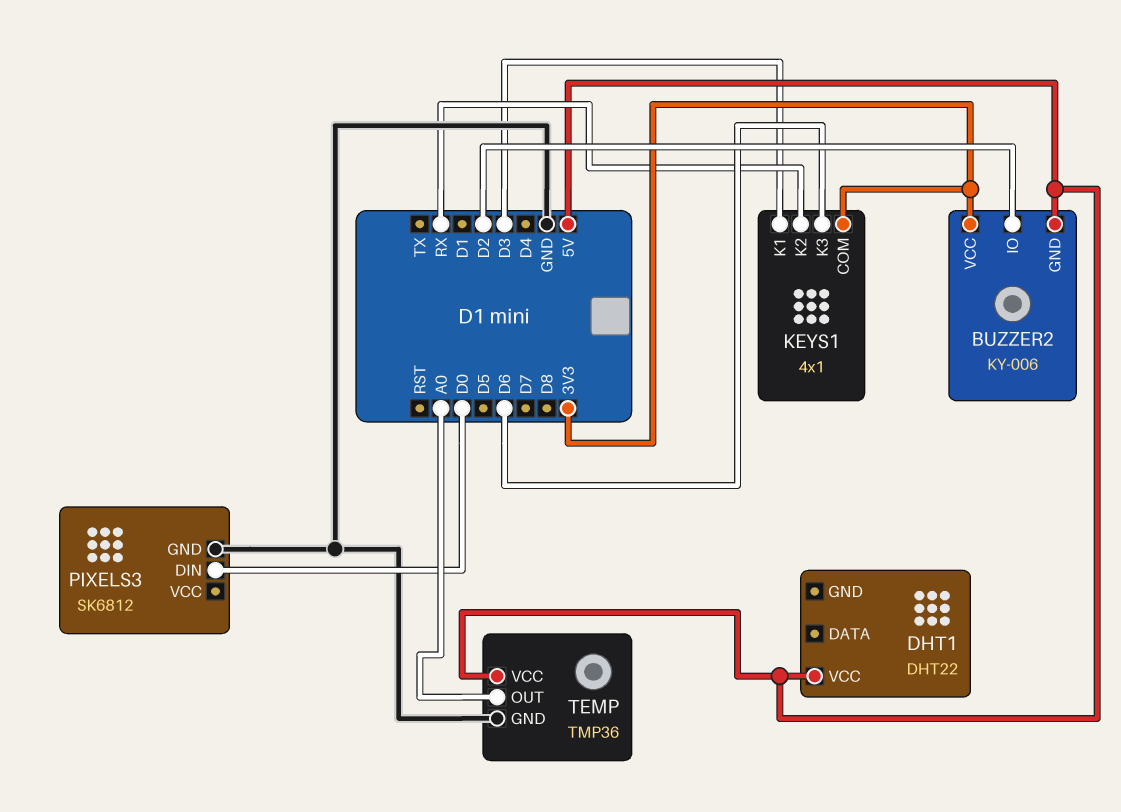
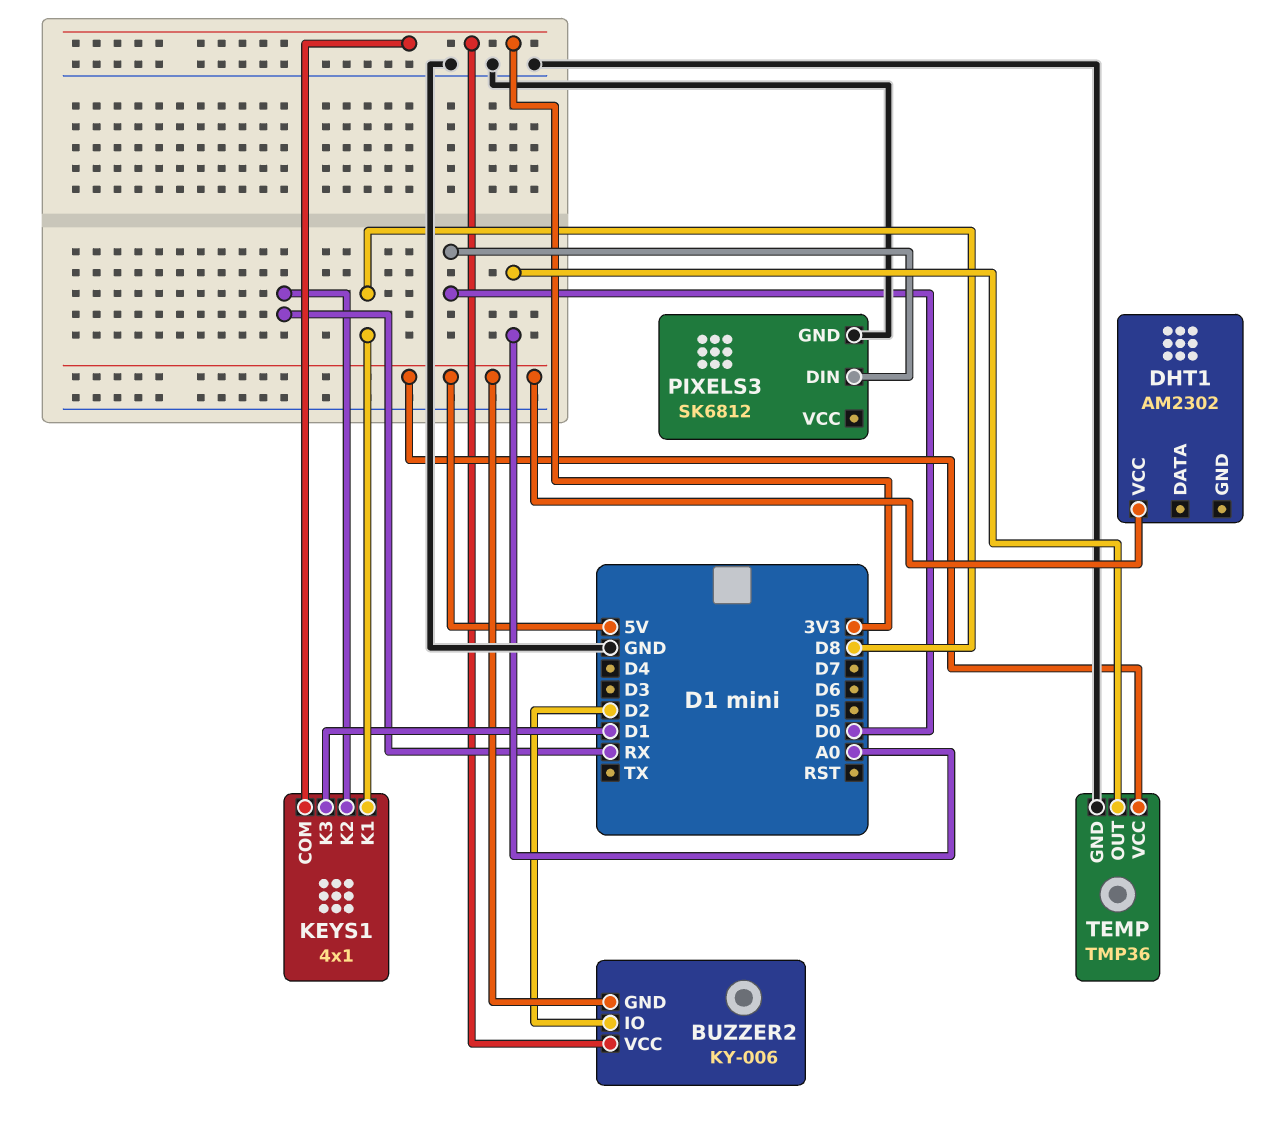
DHT1: DHT22 -> AM2302
KEYS1 pin K1: D3 -> D8
KEYS1 pin K3: D6 -> D1

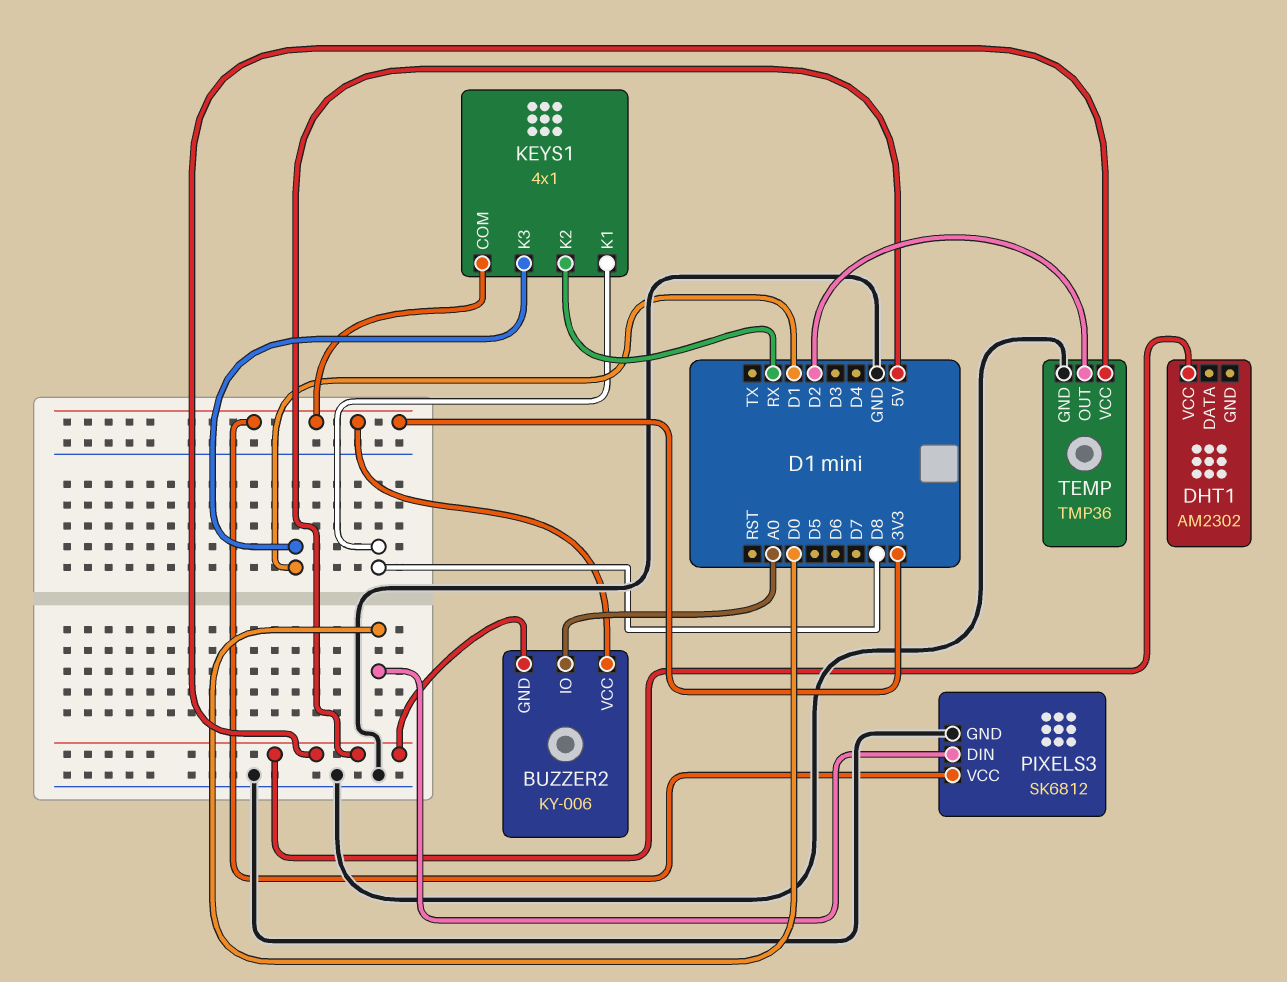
BUZZER2 pin IO: D2 -> A0
PIXELS3 pin VCC: none -> 3V3
TEMP pin OUT: A0 -> D2

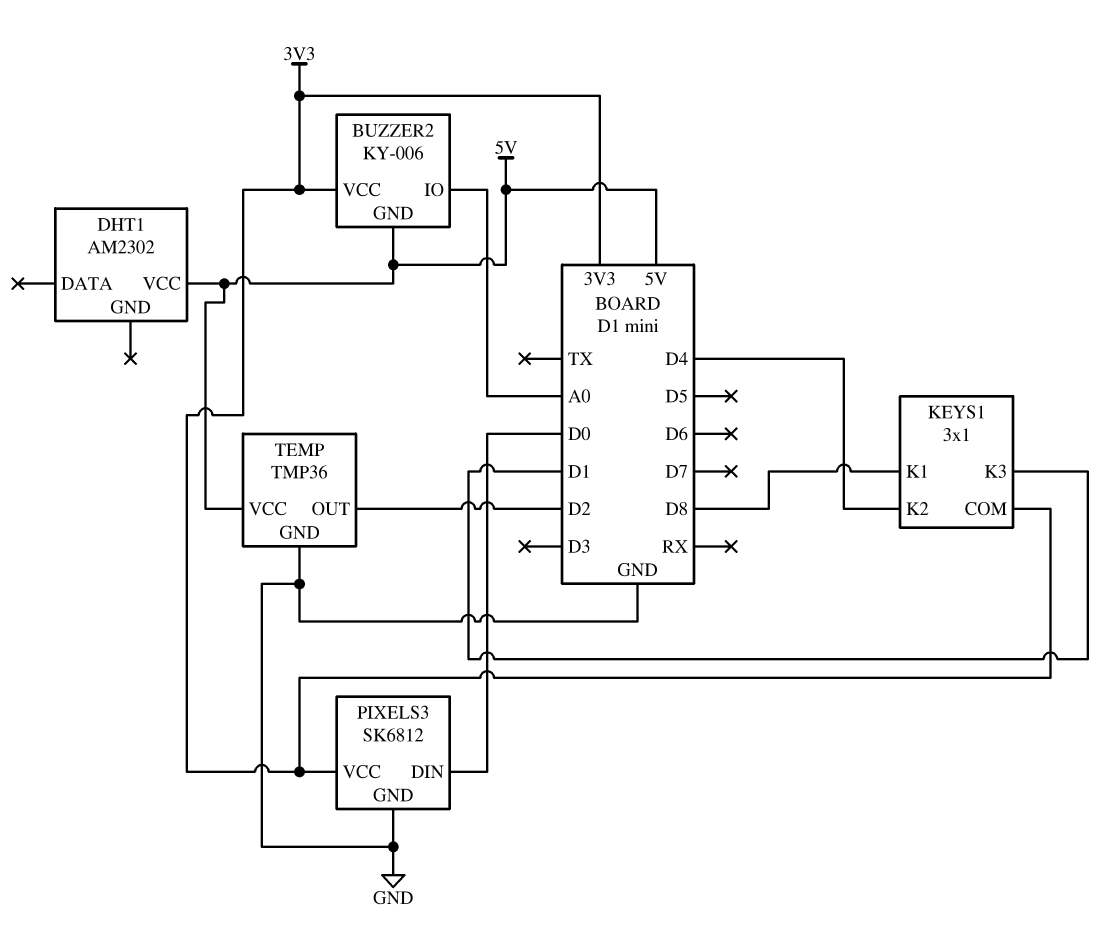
KEYS1: 4x1 -> 3x1
KEYS1 pin K2: RX -> D4

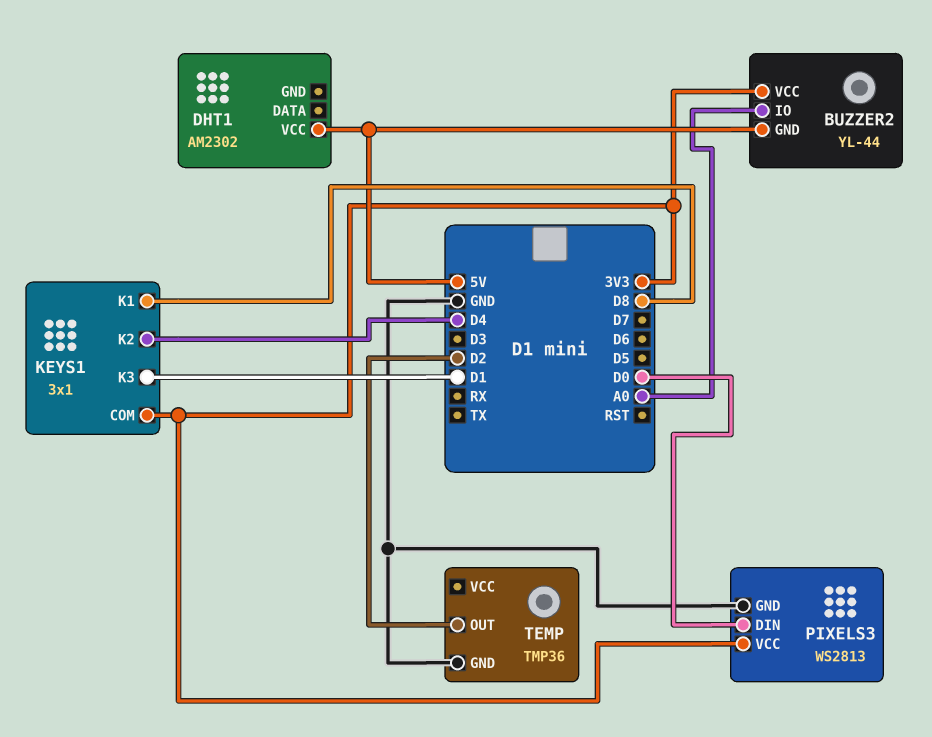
BUZZER2: KY-006 -> YL-44
PIXELS3: SK6812 -> WS2813
TEMP pin VCC: 5V -> none

